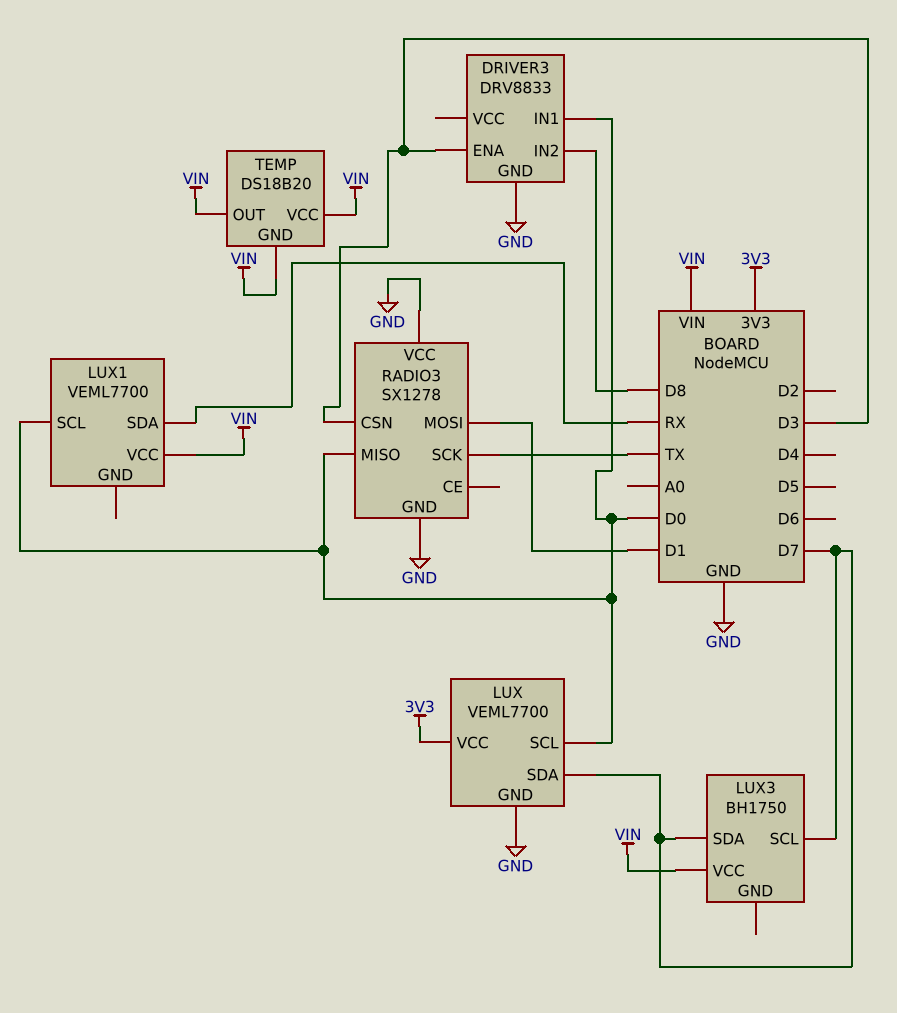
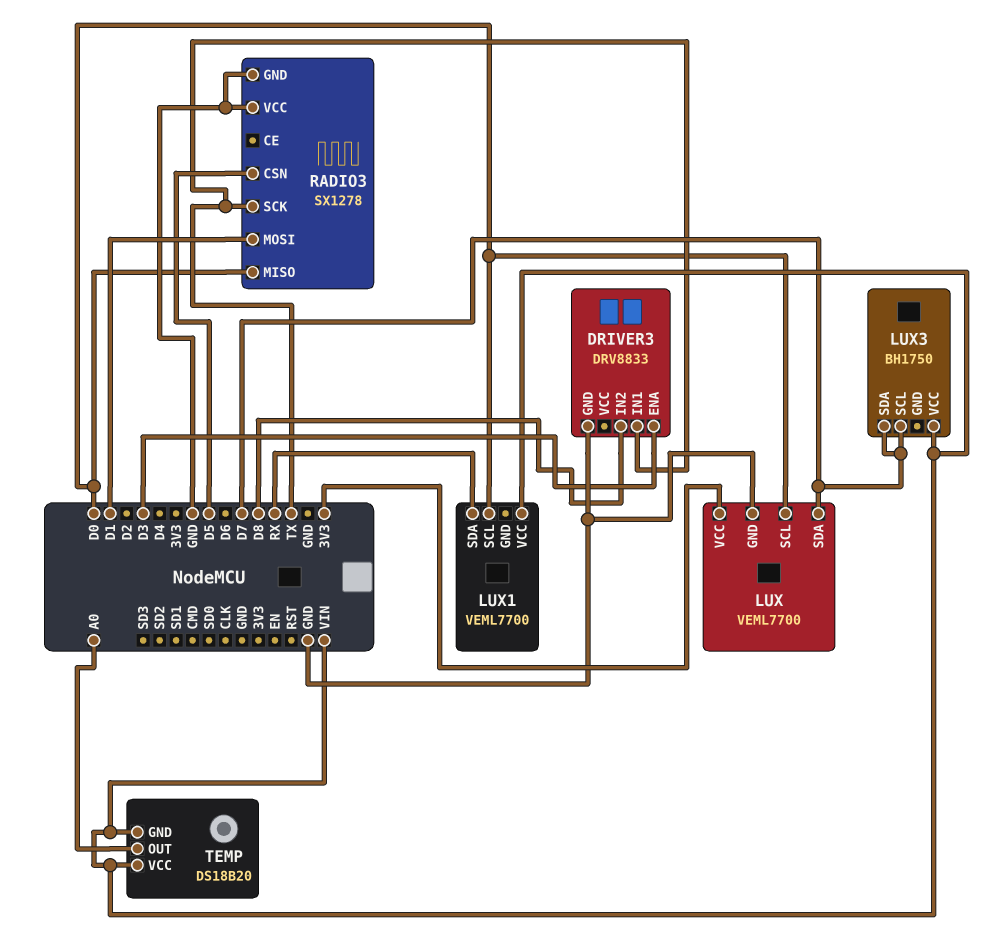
DRIVER3 pin IN1: D0 -> TX
RADIO3 pin CSN: D3 -> D5
TEMP pin OUT: VIN -> A0

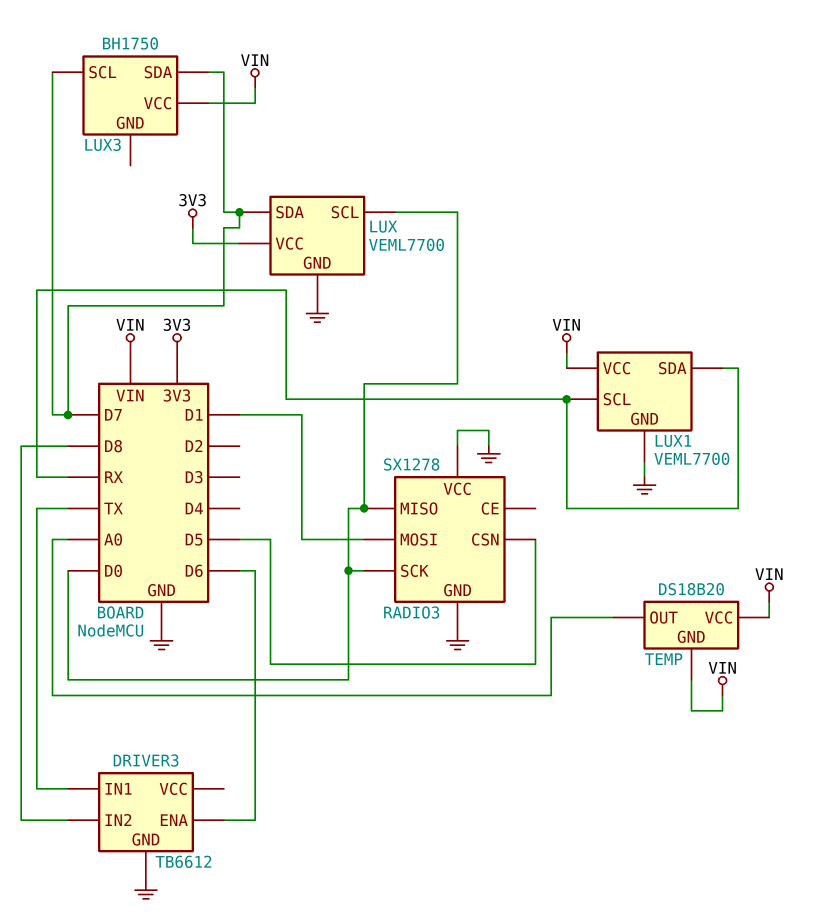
DRIVER3: DRV8833 -> TB6612
DRIVER3 pin ENA: D3 -> D6
LUX1 pin GND: none -> GND
LUX1 pin SCL: D0 -> RX
RADIO3 pin SCK: TX -> D0

